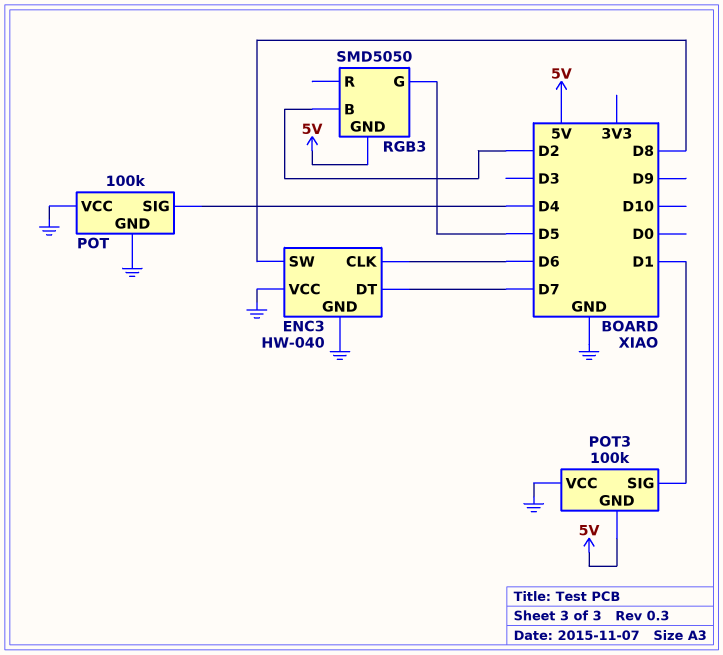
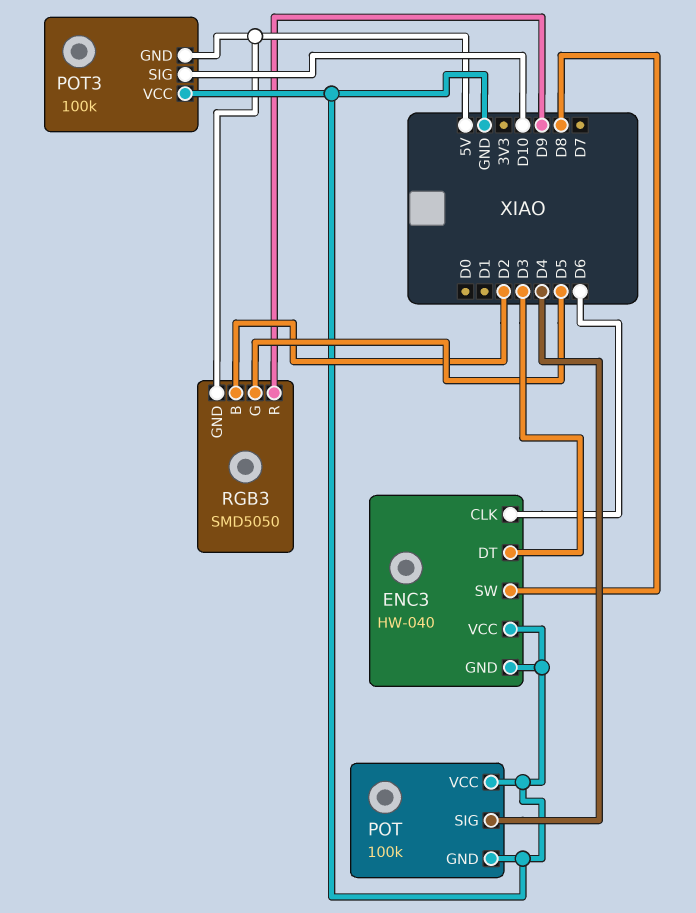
ENC3 pin DT: D7 -> D3
POT3 pin SIG: D1 -> D10
RGB3 pin R: none -> D9

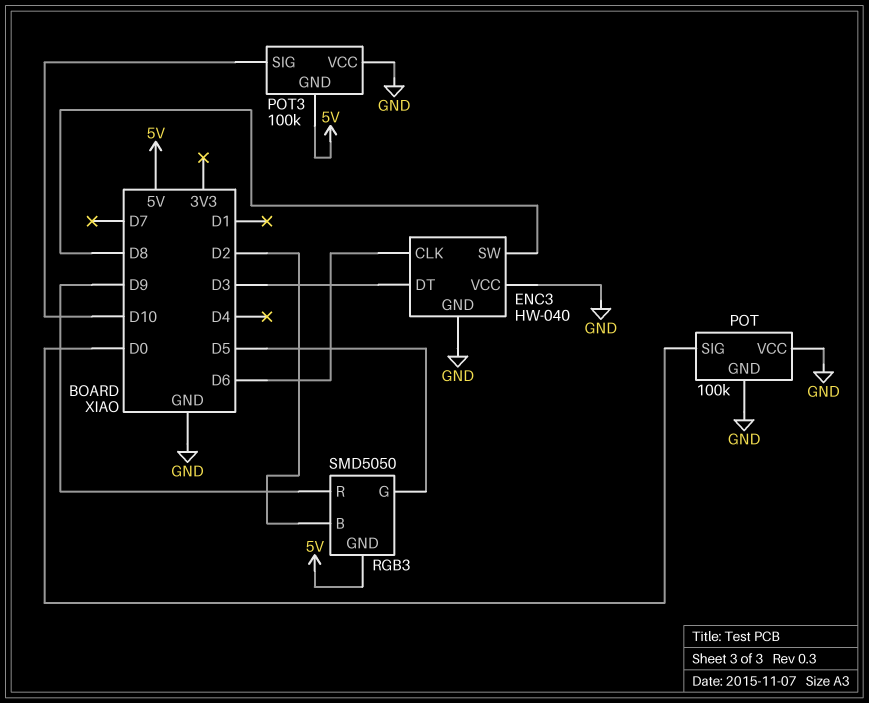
POT pin SIG: D4 -> D0

